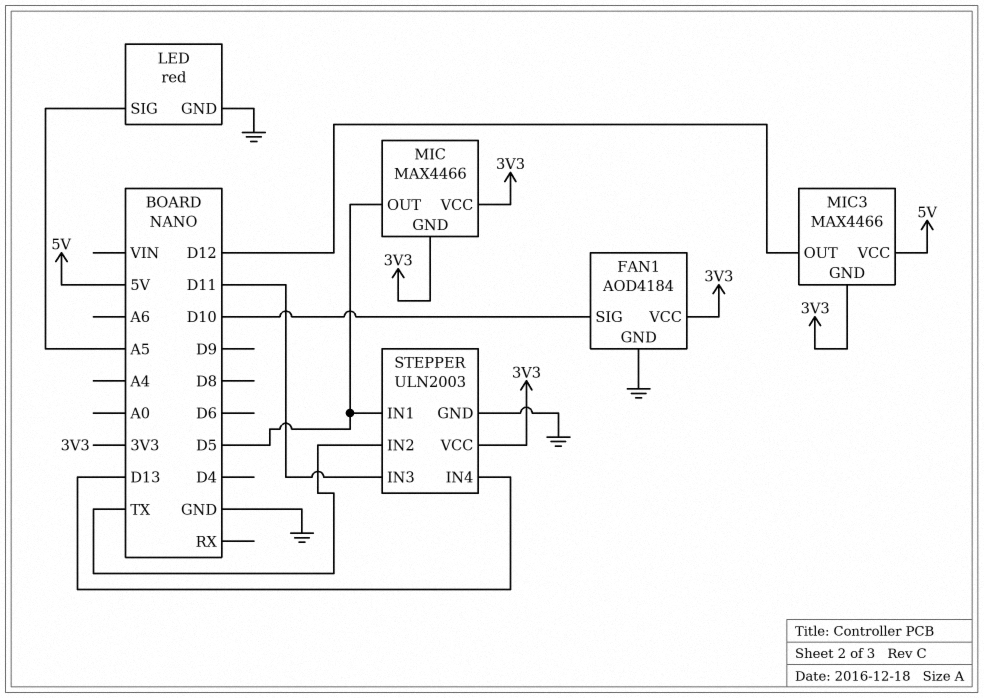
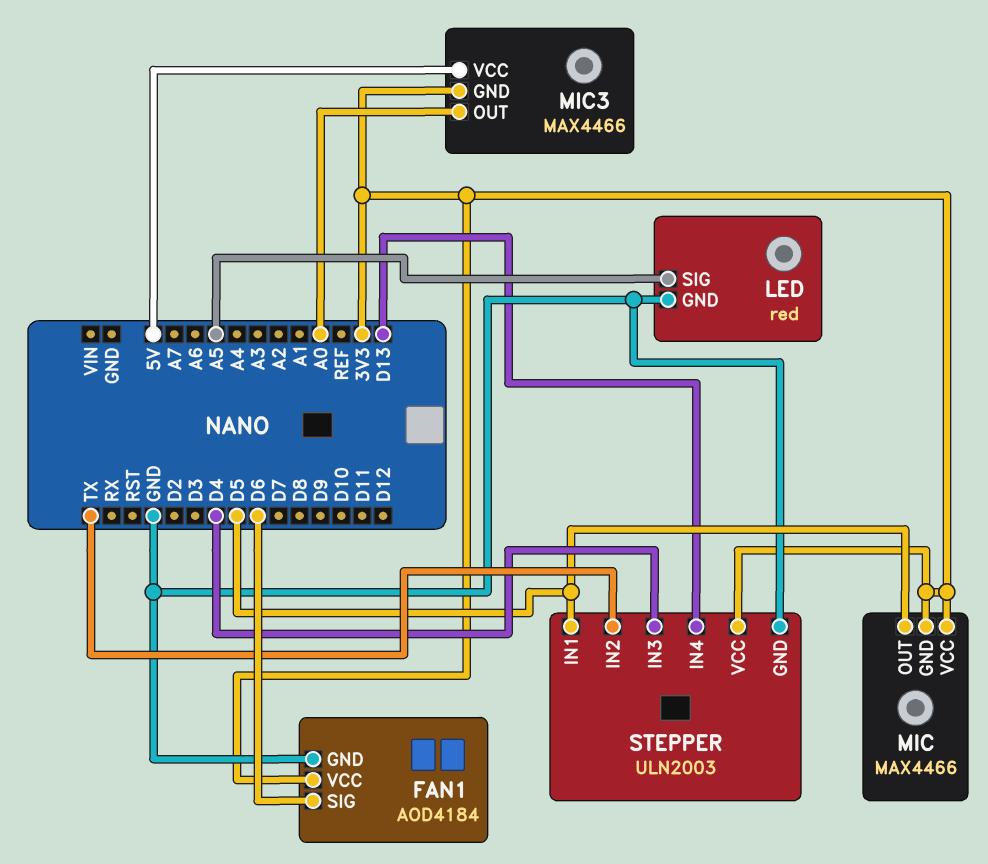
FAN1 pin SIG: D10 -> D6
MIC3 pin OUT: D12 -> A0
STEPPER pin IN3: D11 -> D4

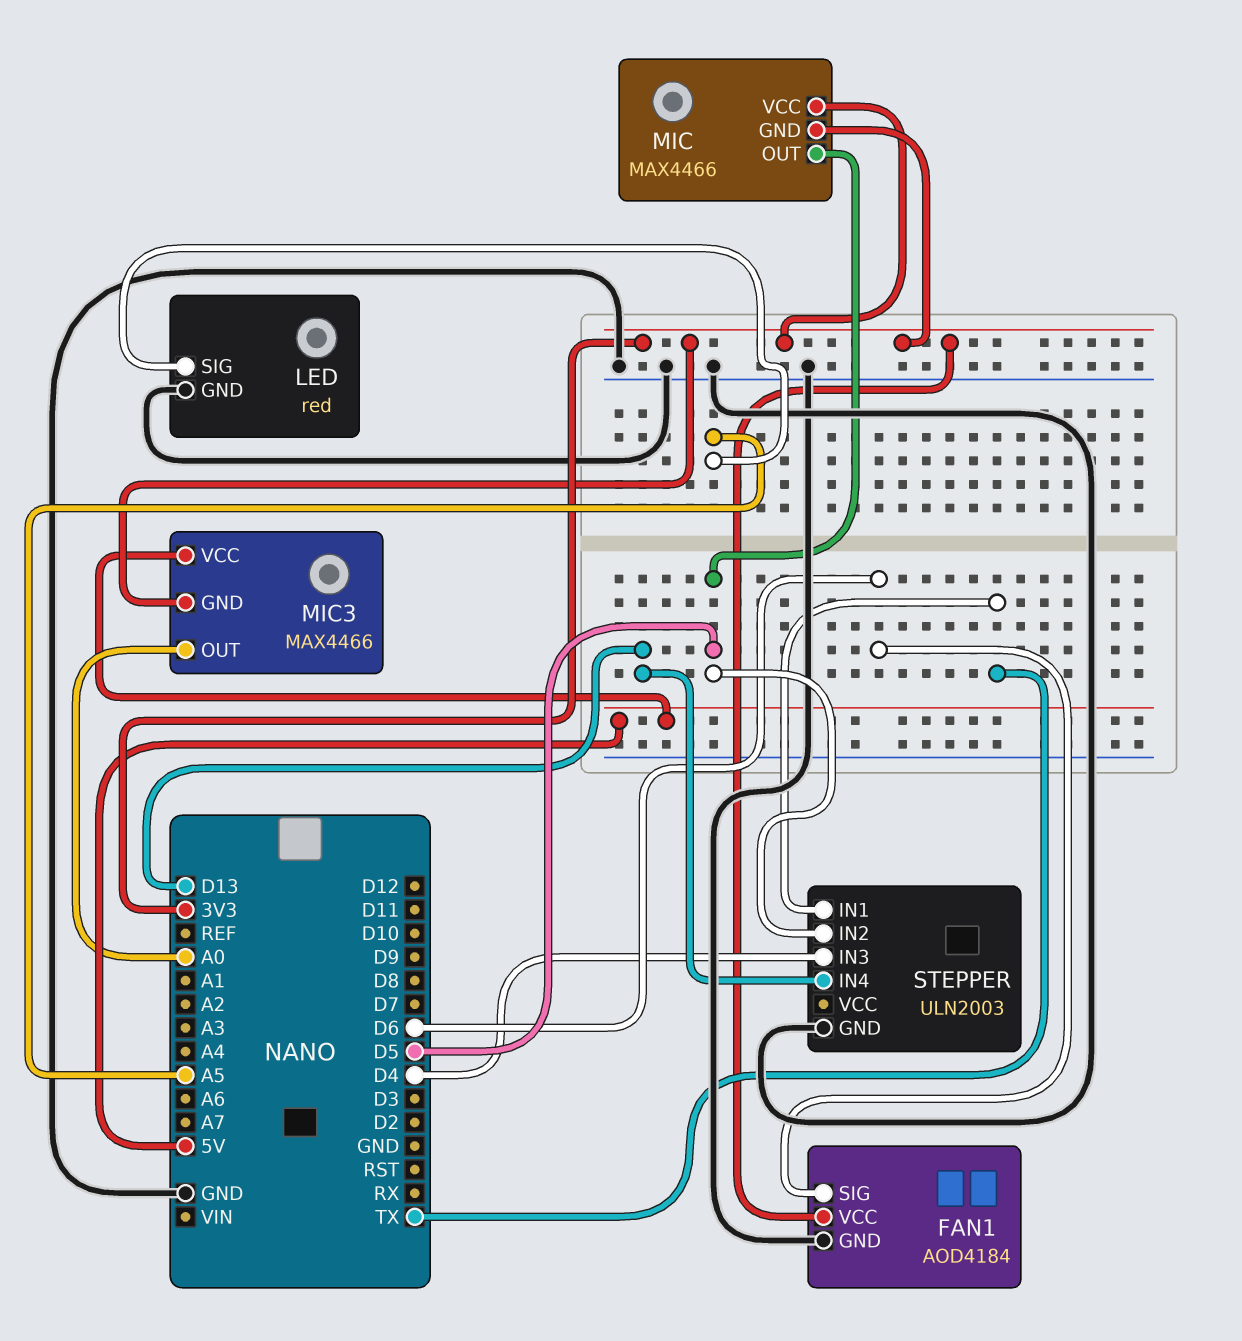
STEPPER pin IN1: D5 -> TX
STEPPER pin IN2: TX -> D5
STEPPER pin VCC: 3V3 -> none

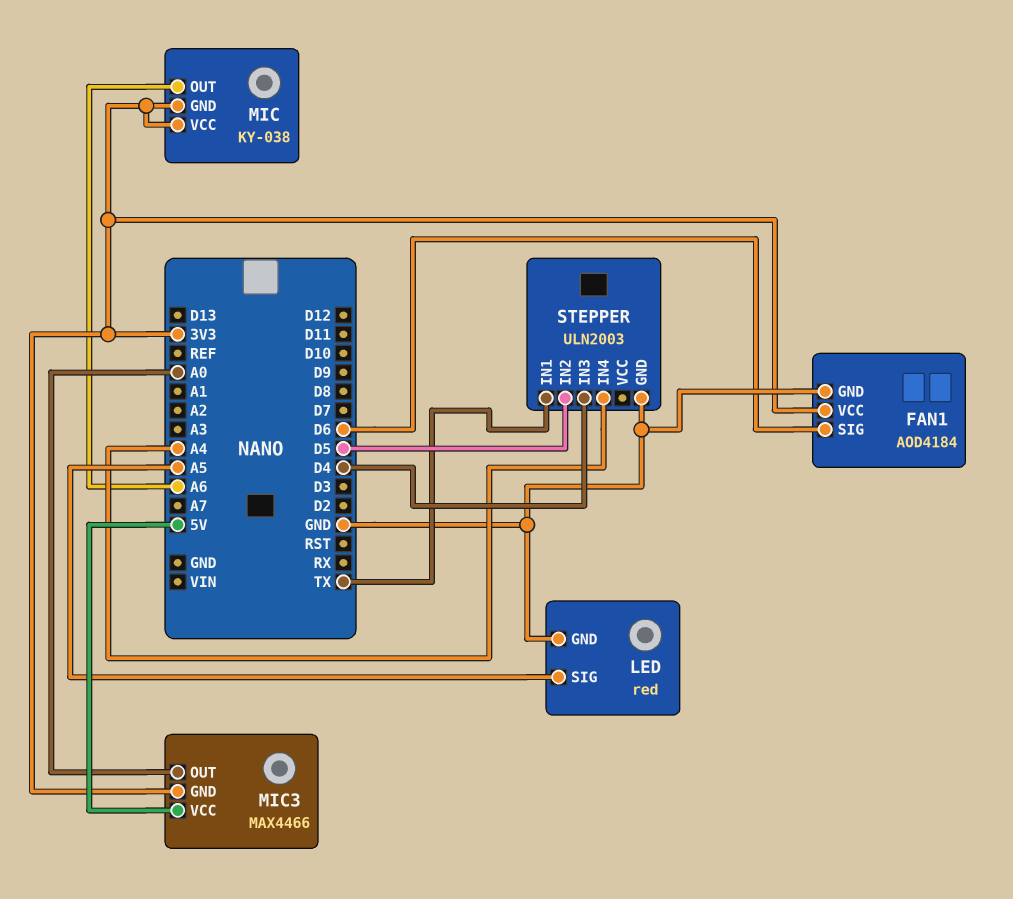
MIC: MAX4466 -> KY-038
MIC pin OUT: D5 -> A6
STEPPER pin IN4: D13 -> A4

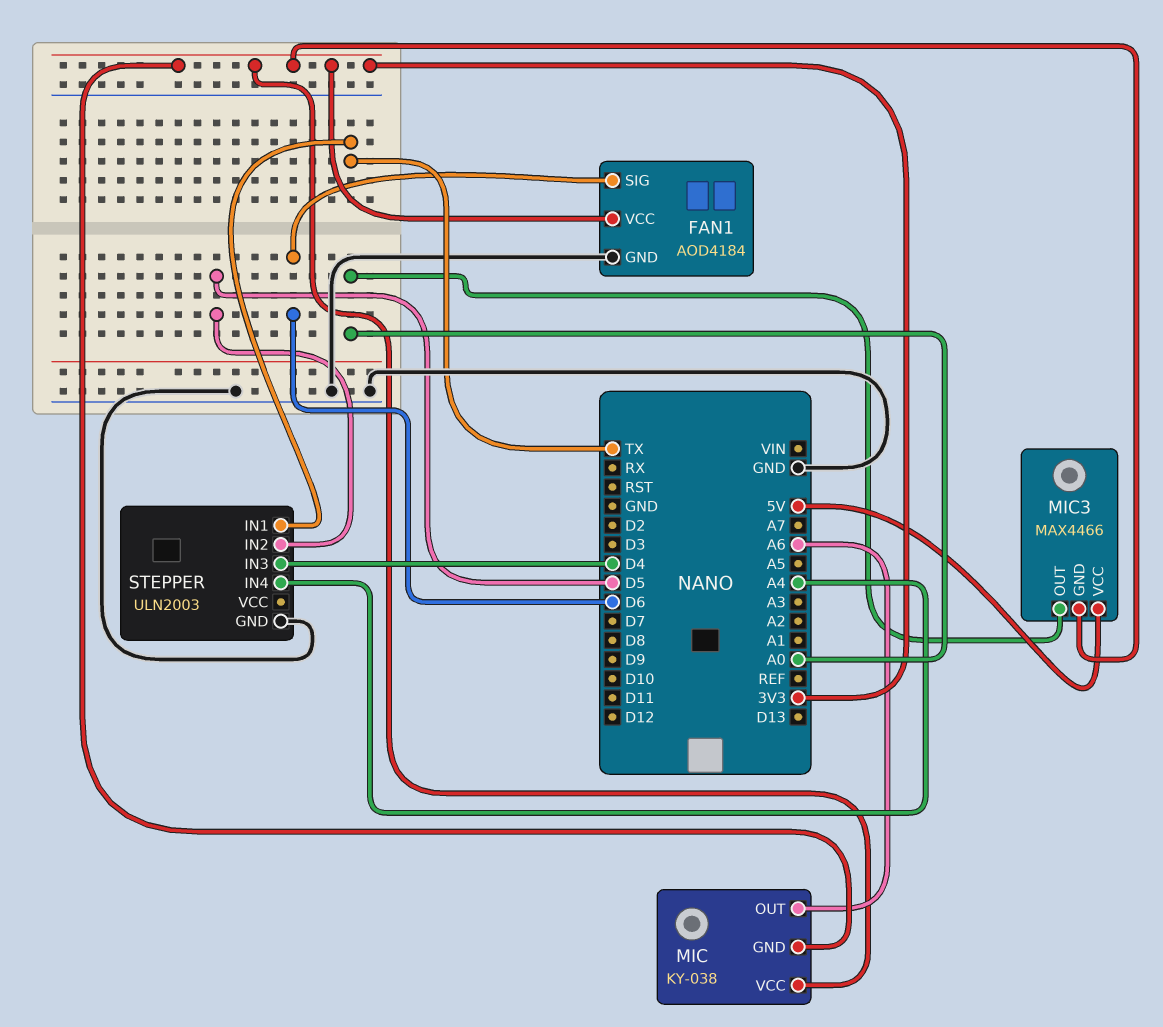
LED: red -> none
LED pin GND: GND -> none
LED pin SIG: A5 -> none

